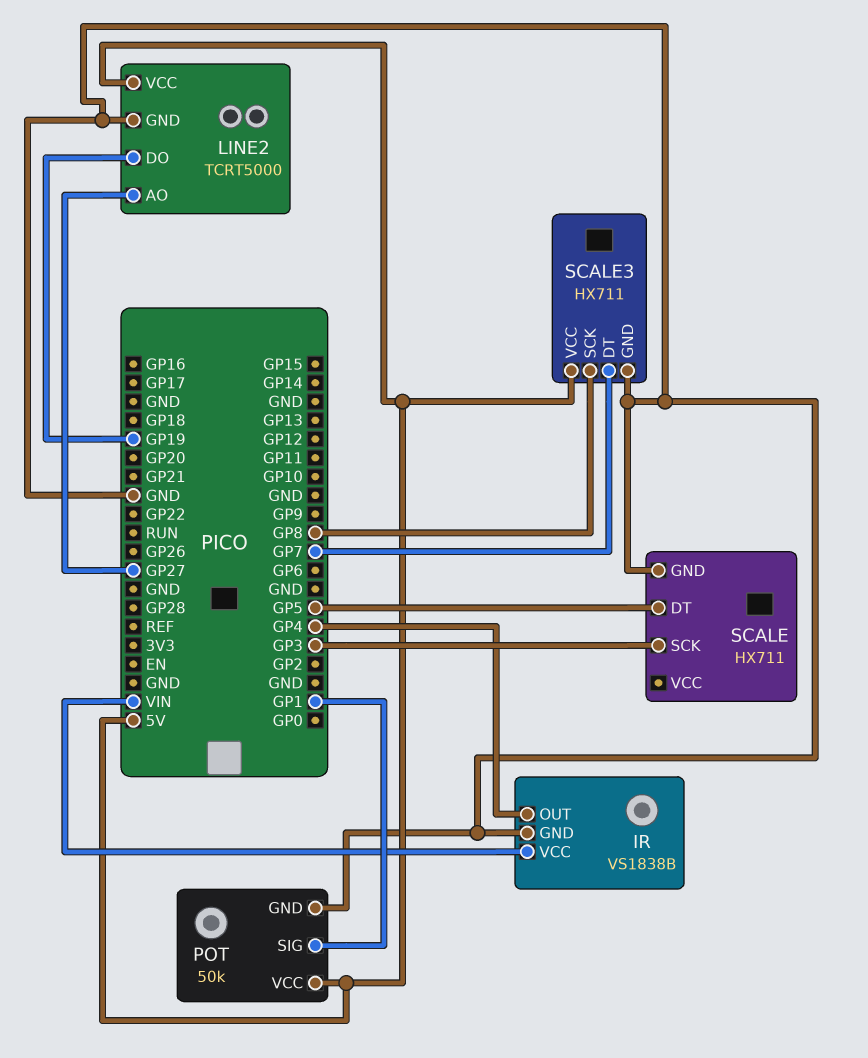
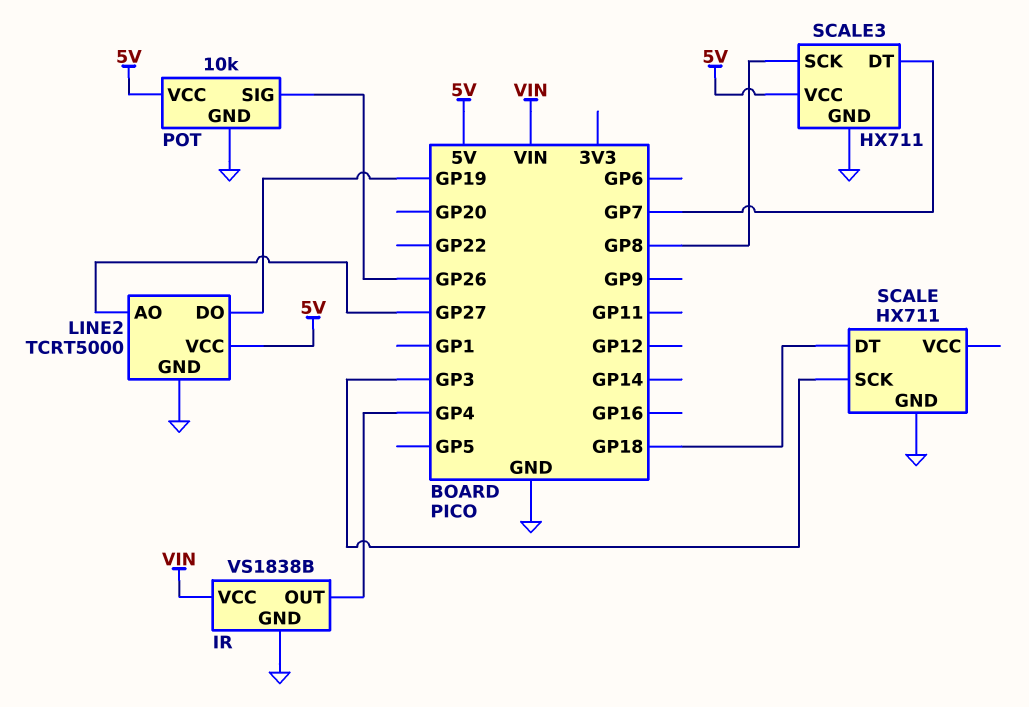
POT: 50k -> 10k
POT pin SIG: GP1 -> GP26
SCALE pin DT: GP5 -> GP18

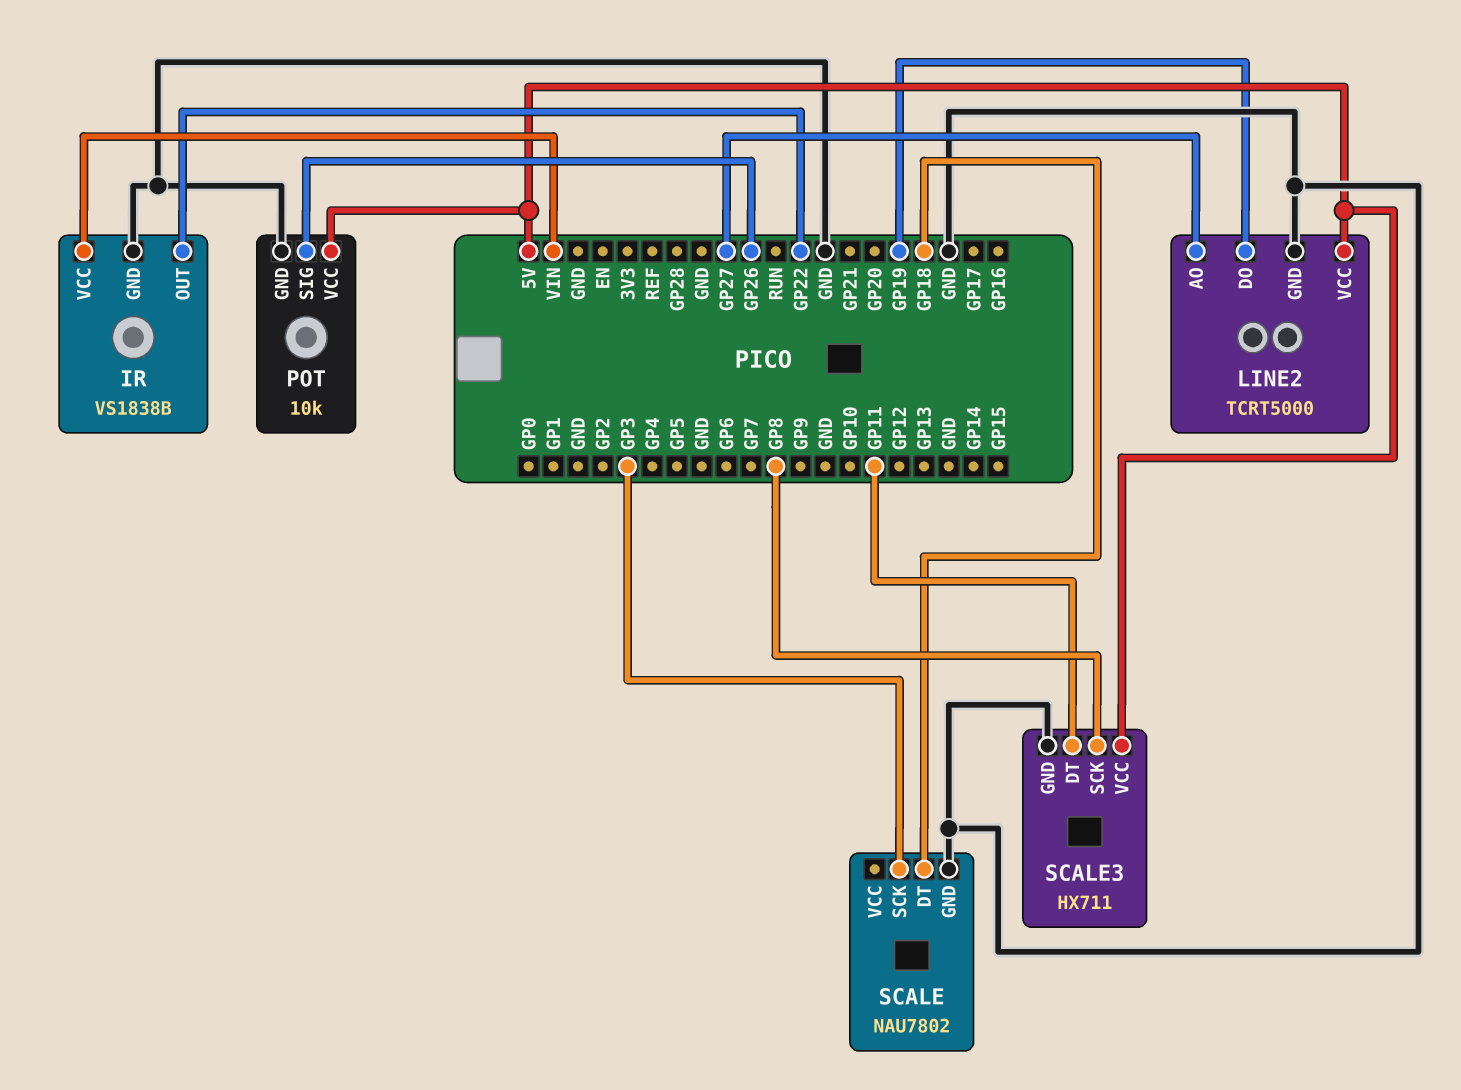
IR pin OUT: GP4 -> GP22
SCALE: HX711 -> NAU7802
SCALE3 pin DT: GP7 -> GP11

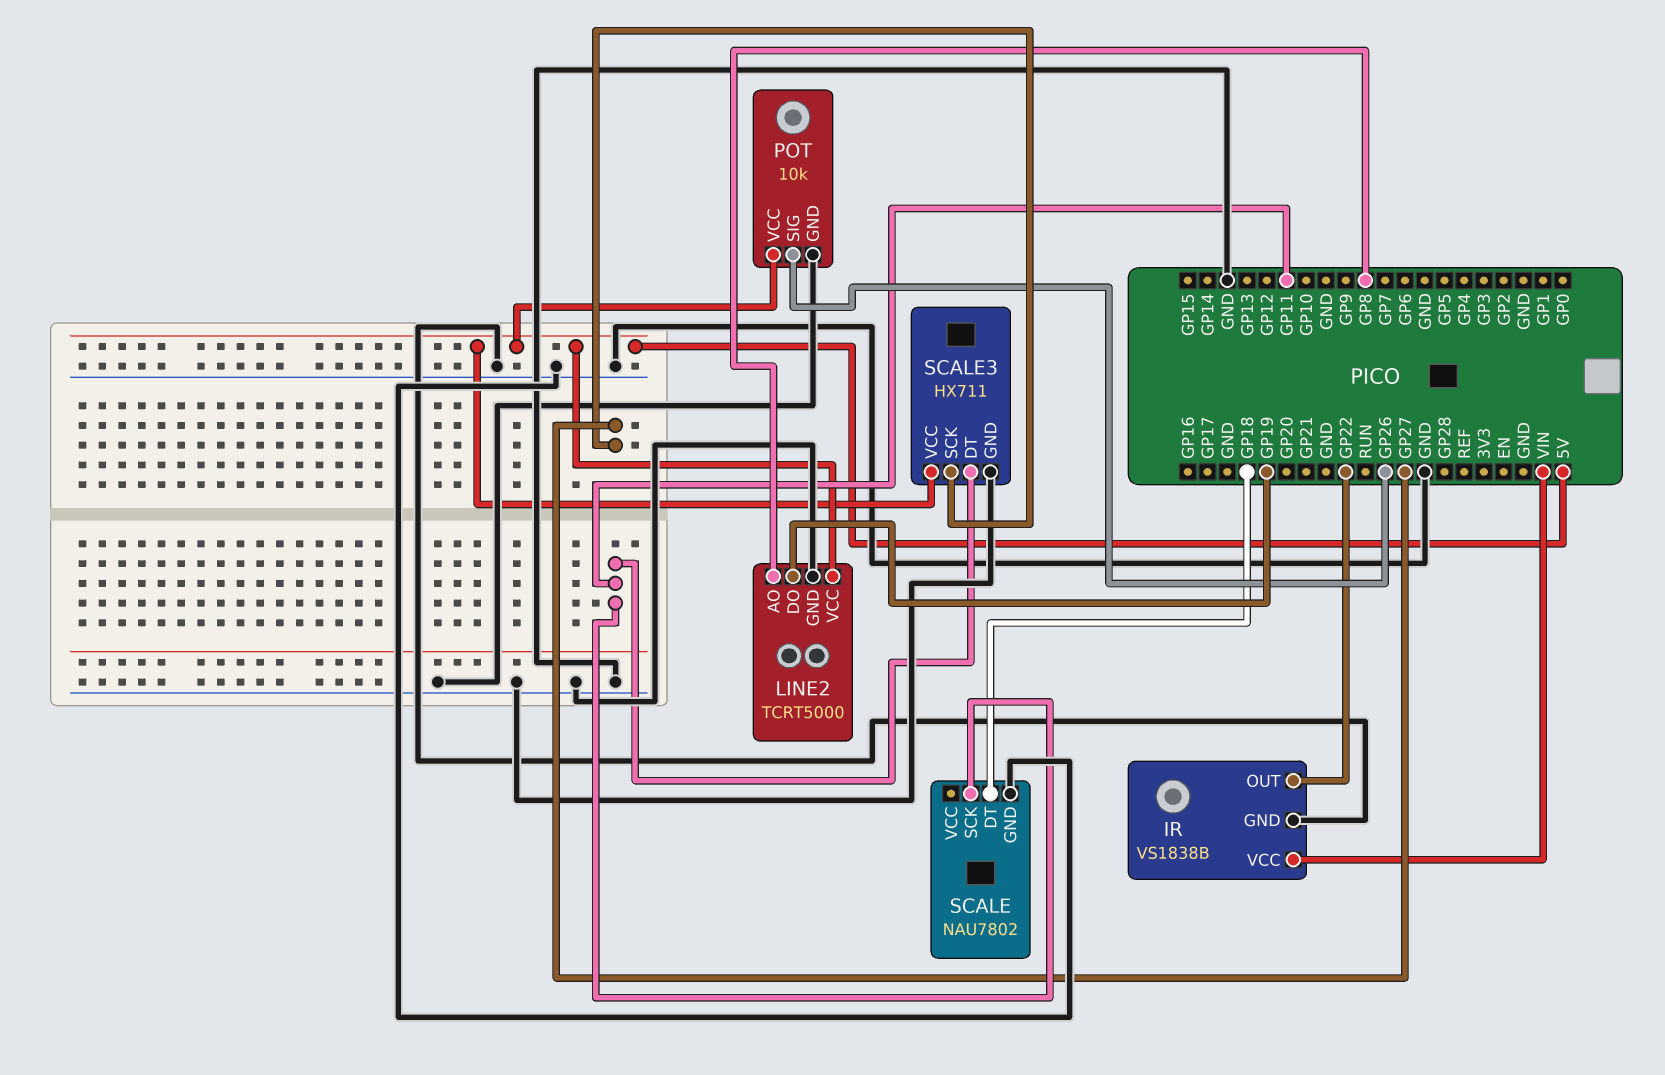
LINE2 pin AO: GP27 -> GP8
SCALE pin SCK: GP3 -> GP11
SCALE3 pin SCK: GP8 -> GP27

